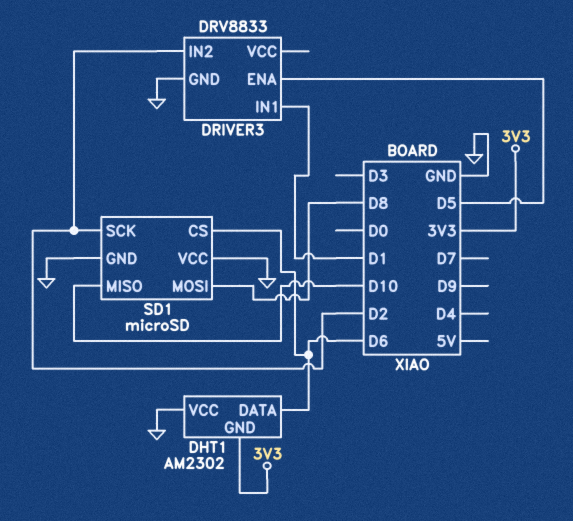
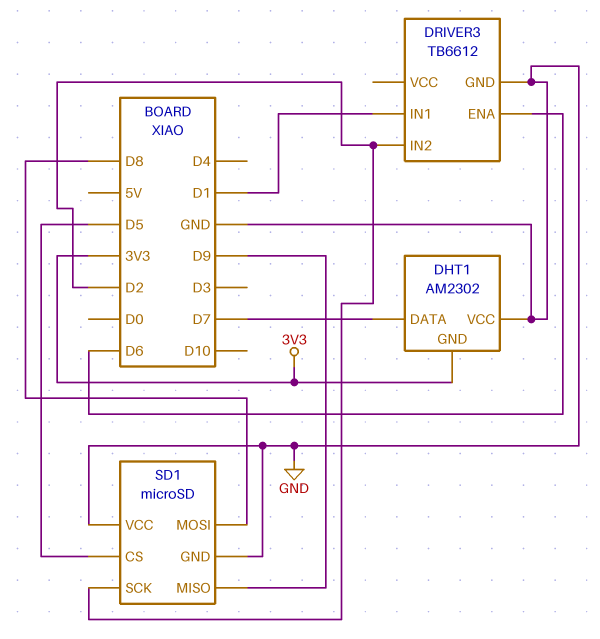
DHT1 pin DATA: D6 -> D7
DRIVER3: DRV8833 -> TB6612
DRIVER3 pin ENA: D5 -> D6
SD1 pin CS: D6 -> D5
SD1 pin MISO: D10 -> D9

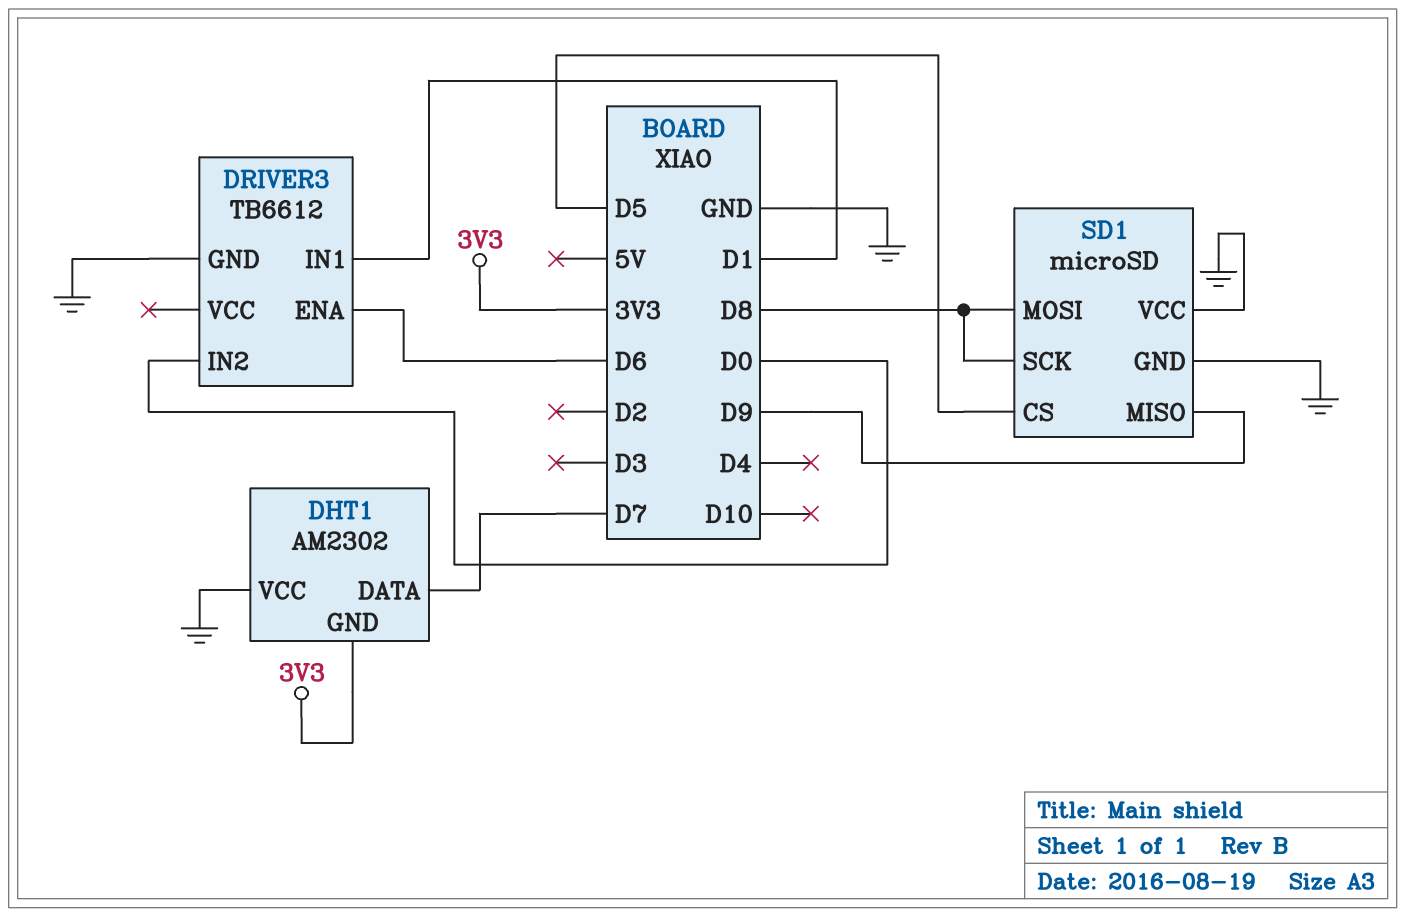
DRIVER3 pin IN2: D2 -> D0
SD1 pin SCK: D2 -> D8

